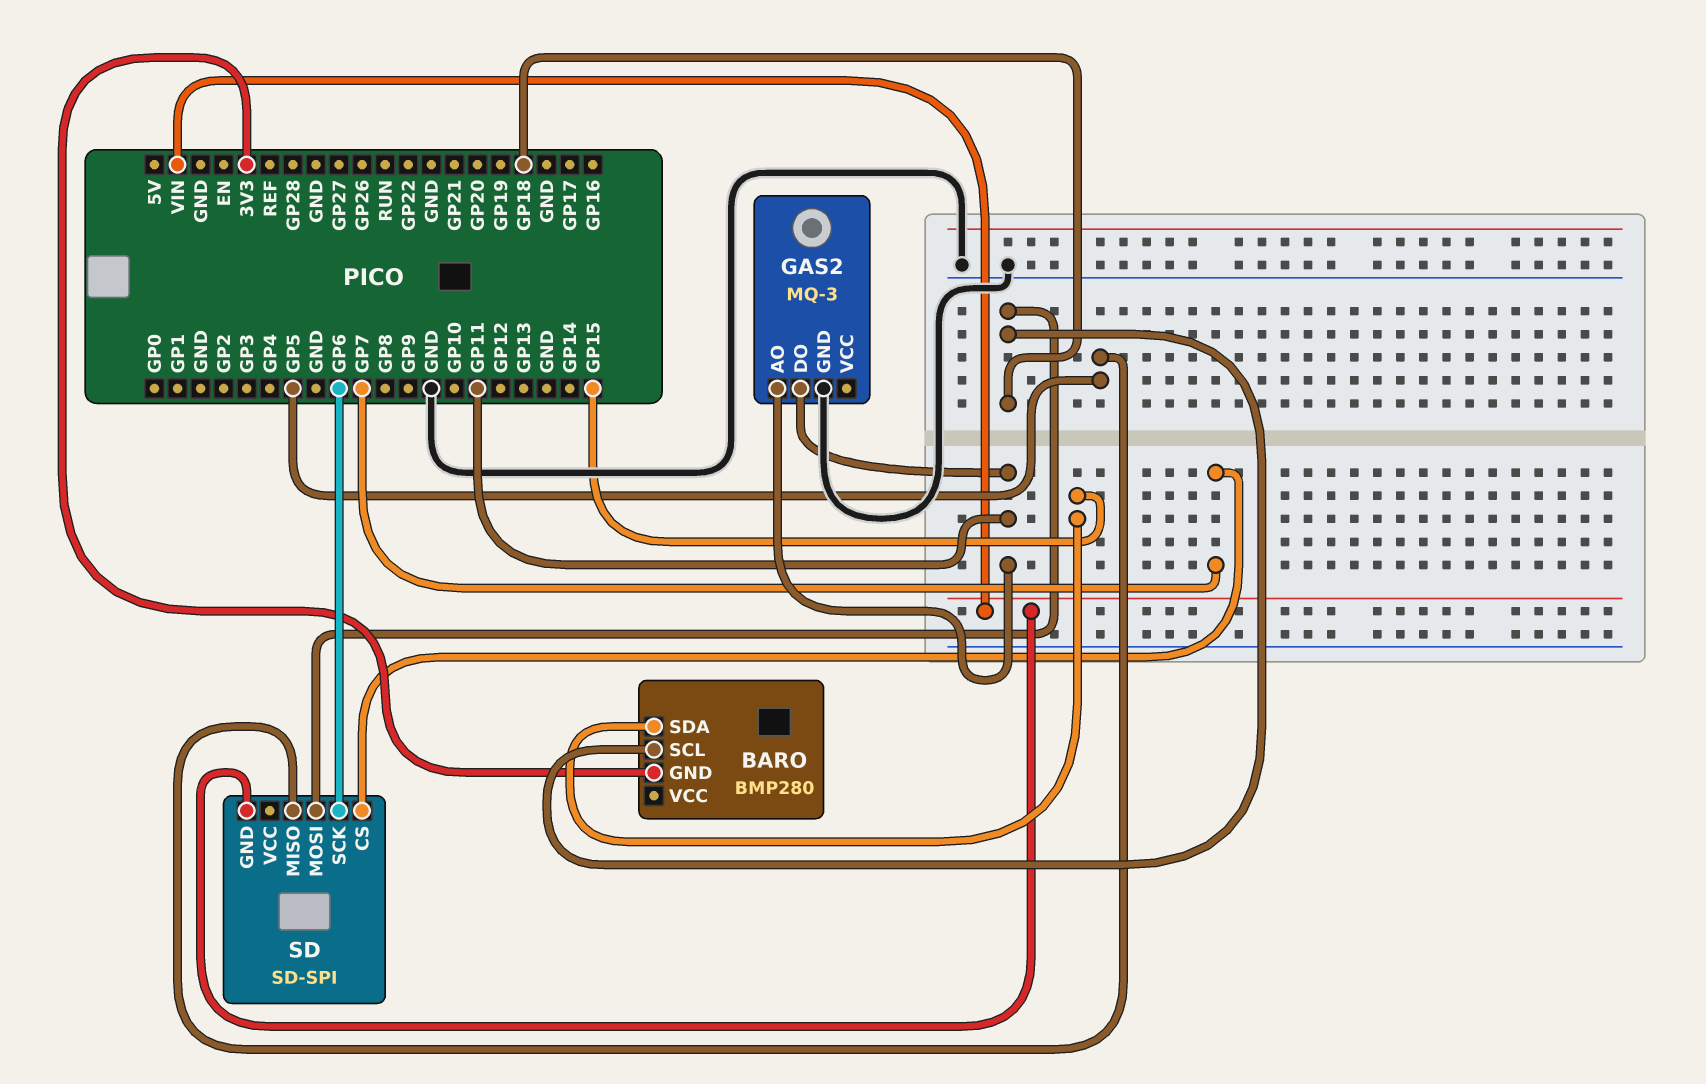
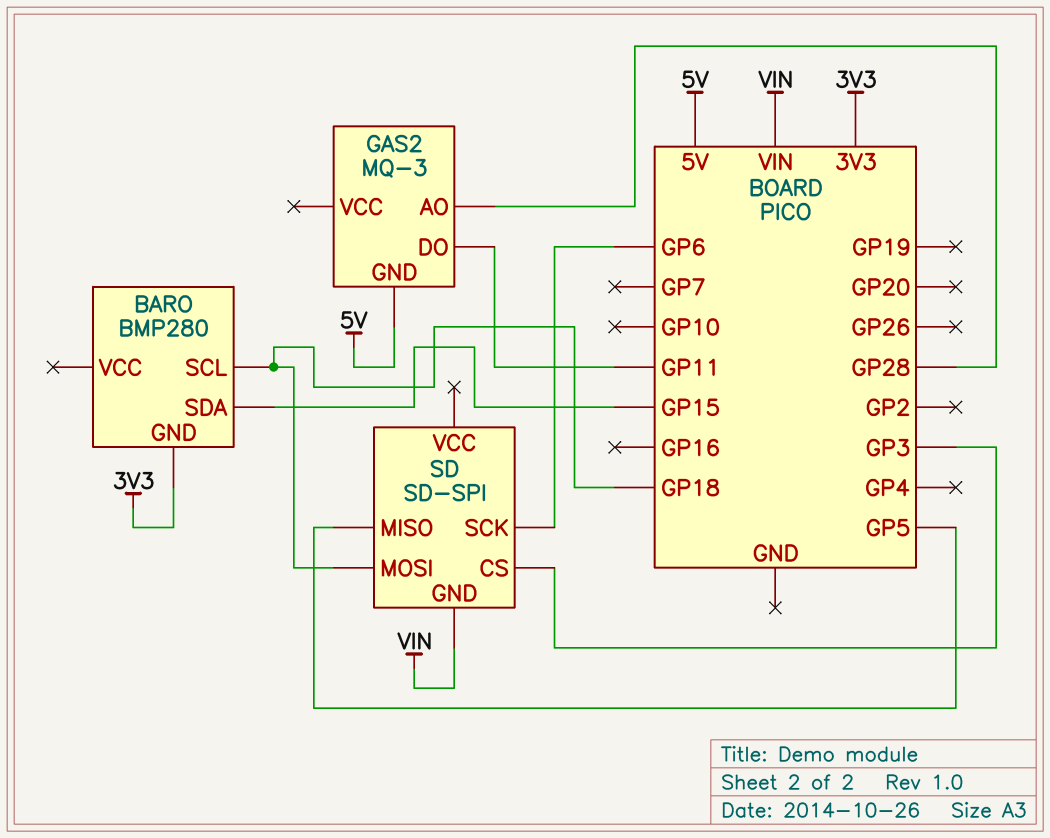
GAS2 pin AO: GP11 -> GP28
GAS2 pin GND: GND -> 5V
SD pin CS: GP7 -> GP3

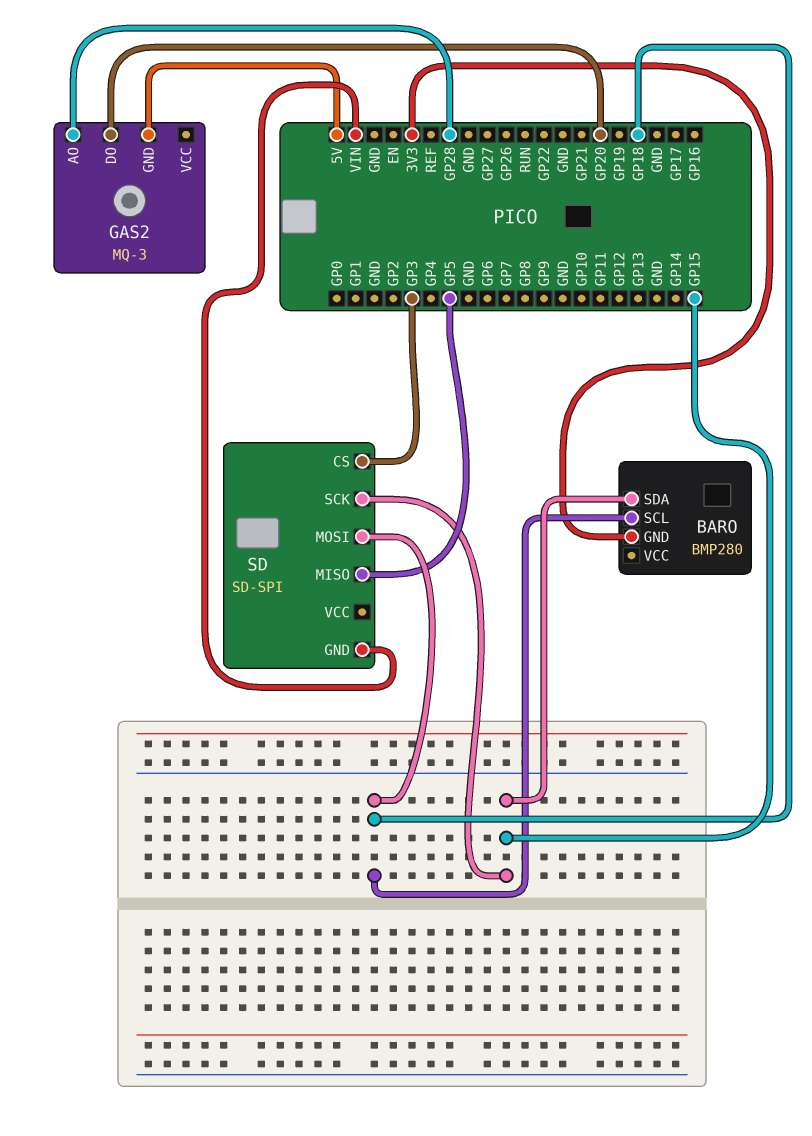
GAS2 pin DO: GP11 -> GP20
SD pin SCK: GP6 -> GP15

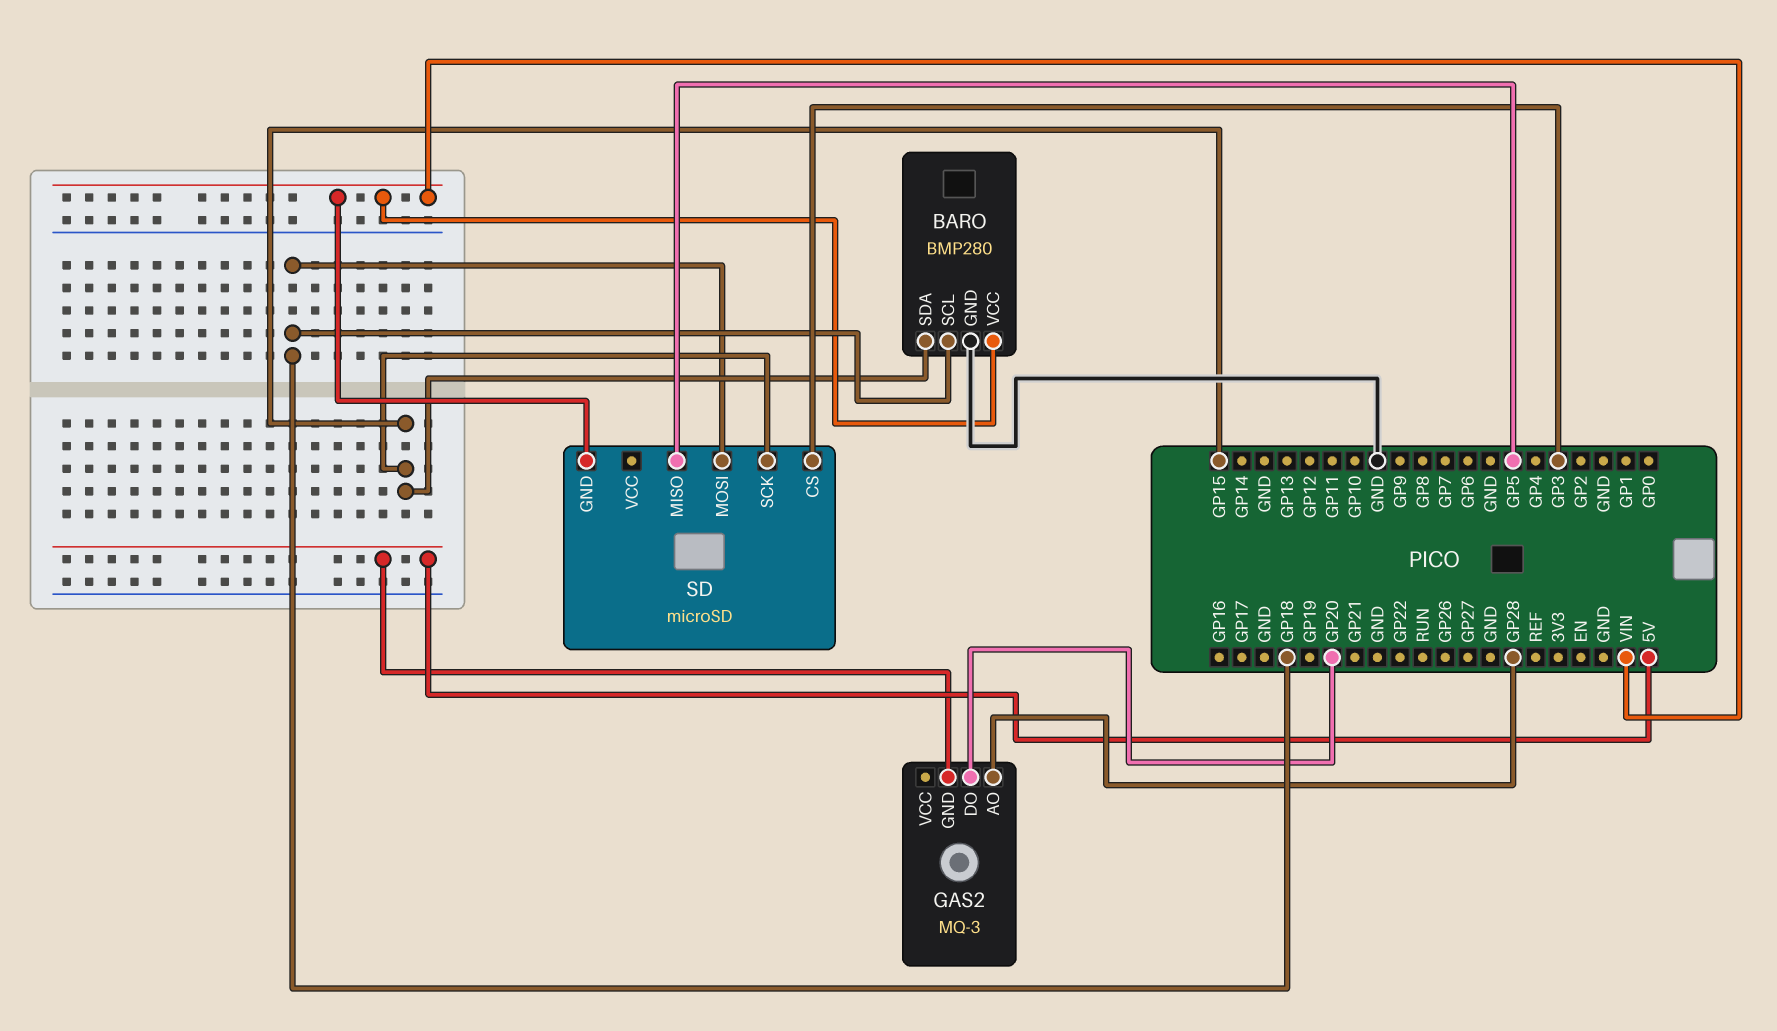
BARO pin GND: 3V3 -> GND
BARO pin VCC: none -> VIN
SD: SD-SPI -> microSD

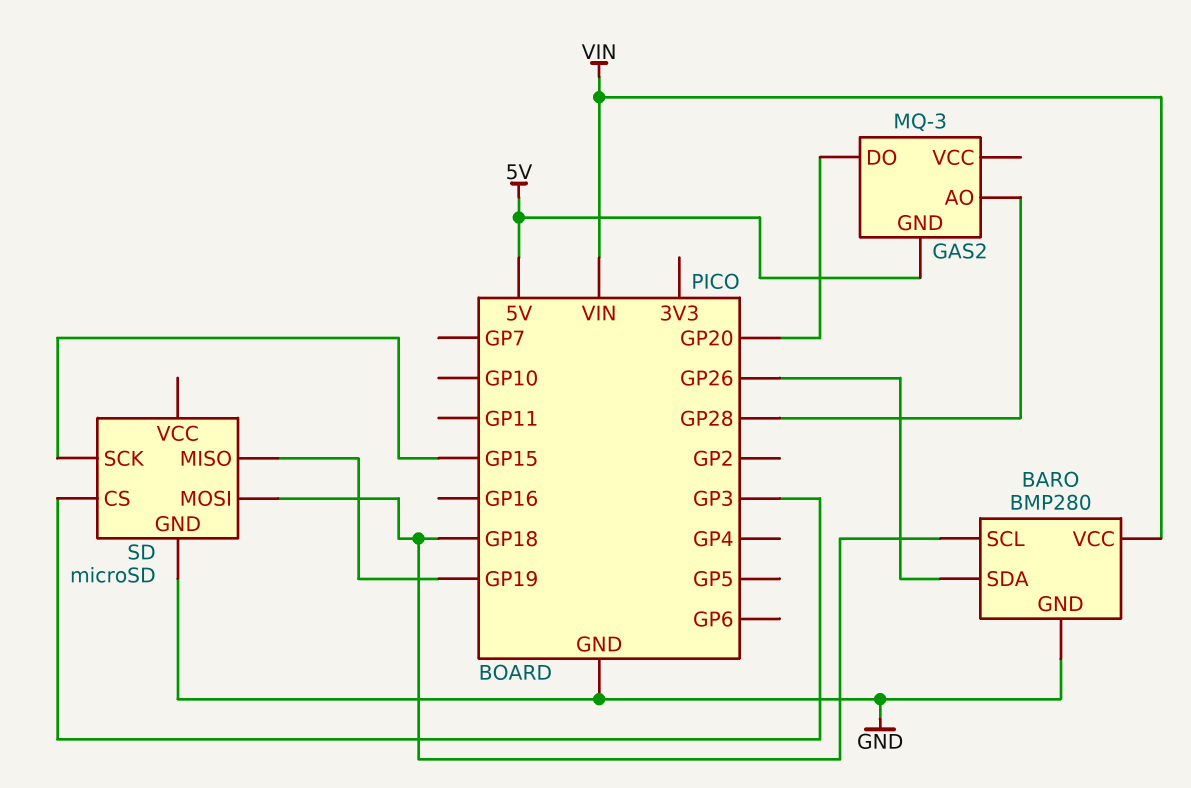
BARO pin SDA: GP15 -> GP26
SD pin GND: VIN -> GND
SD pin MISO: GP5 -> GP19

